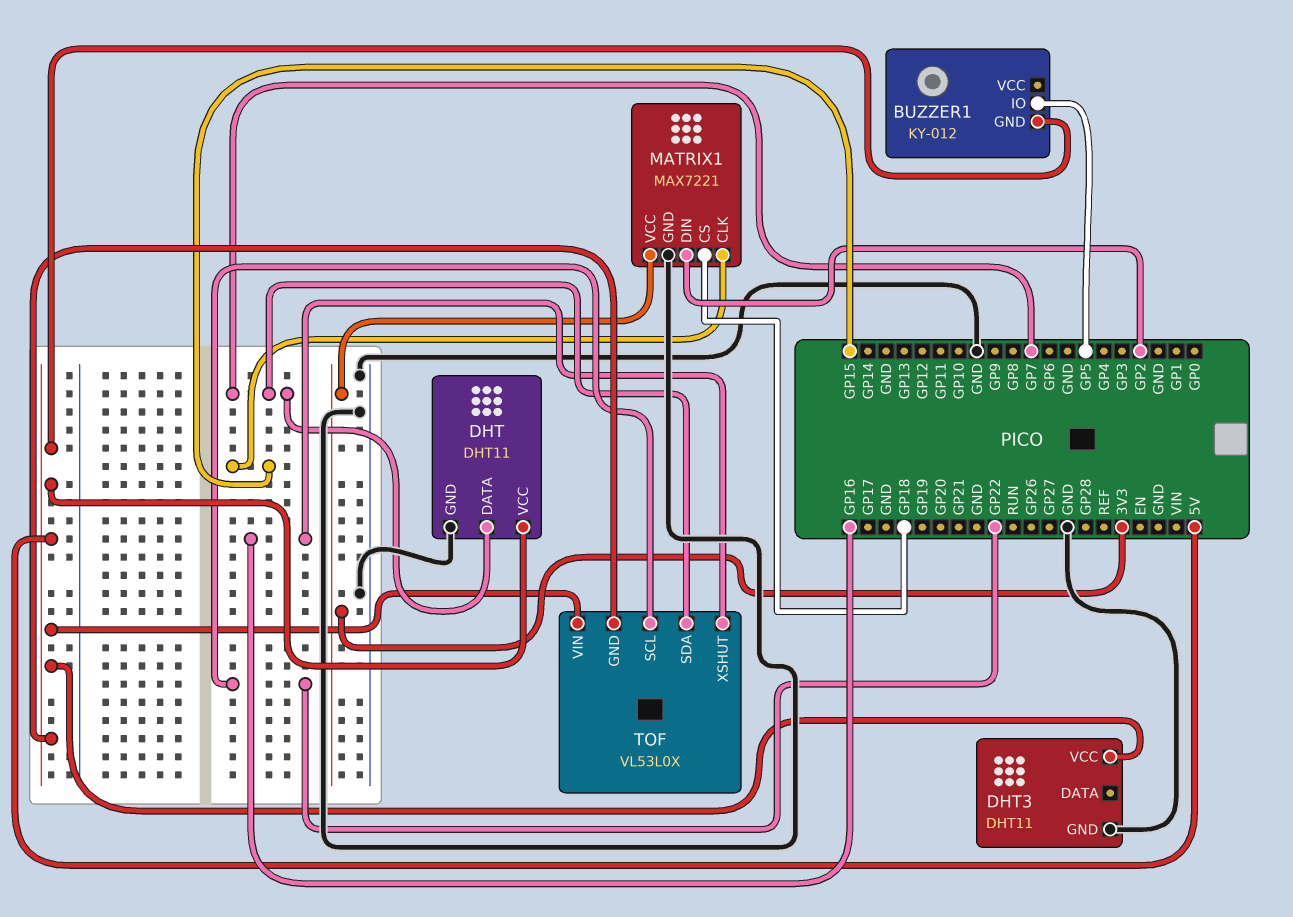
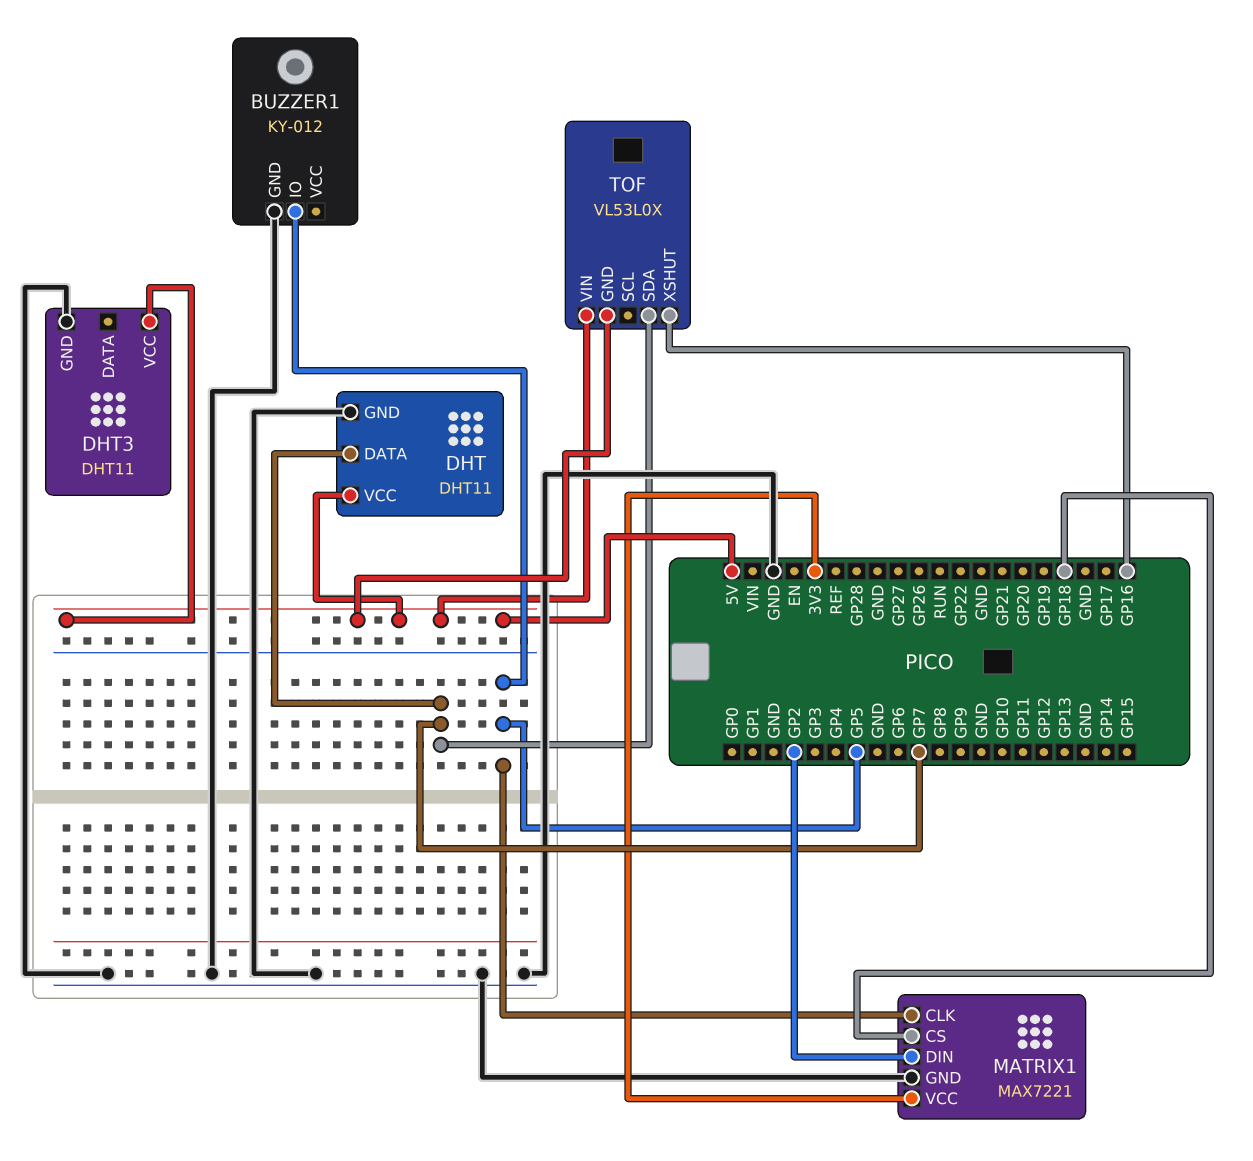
BUZZER1 pin GND: 5V -> GND
MATRIX1 pin CLK: GP15 -> GP5
TOF pin SCL: GP22 -> none

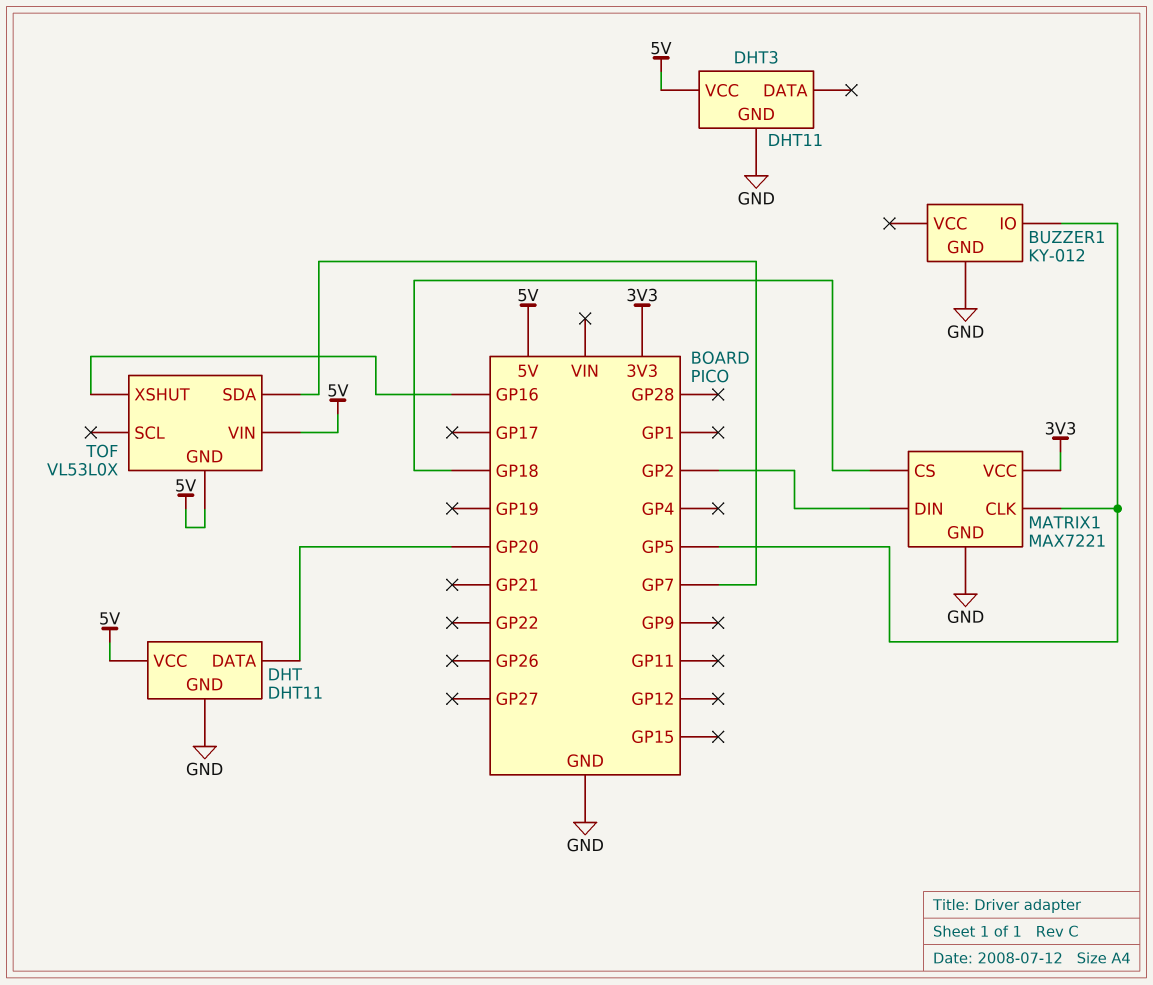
DHT pin DATA: GP7 -> GP20

